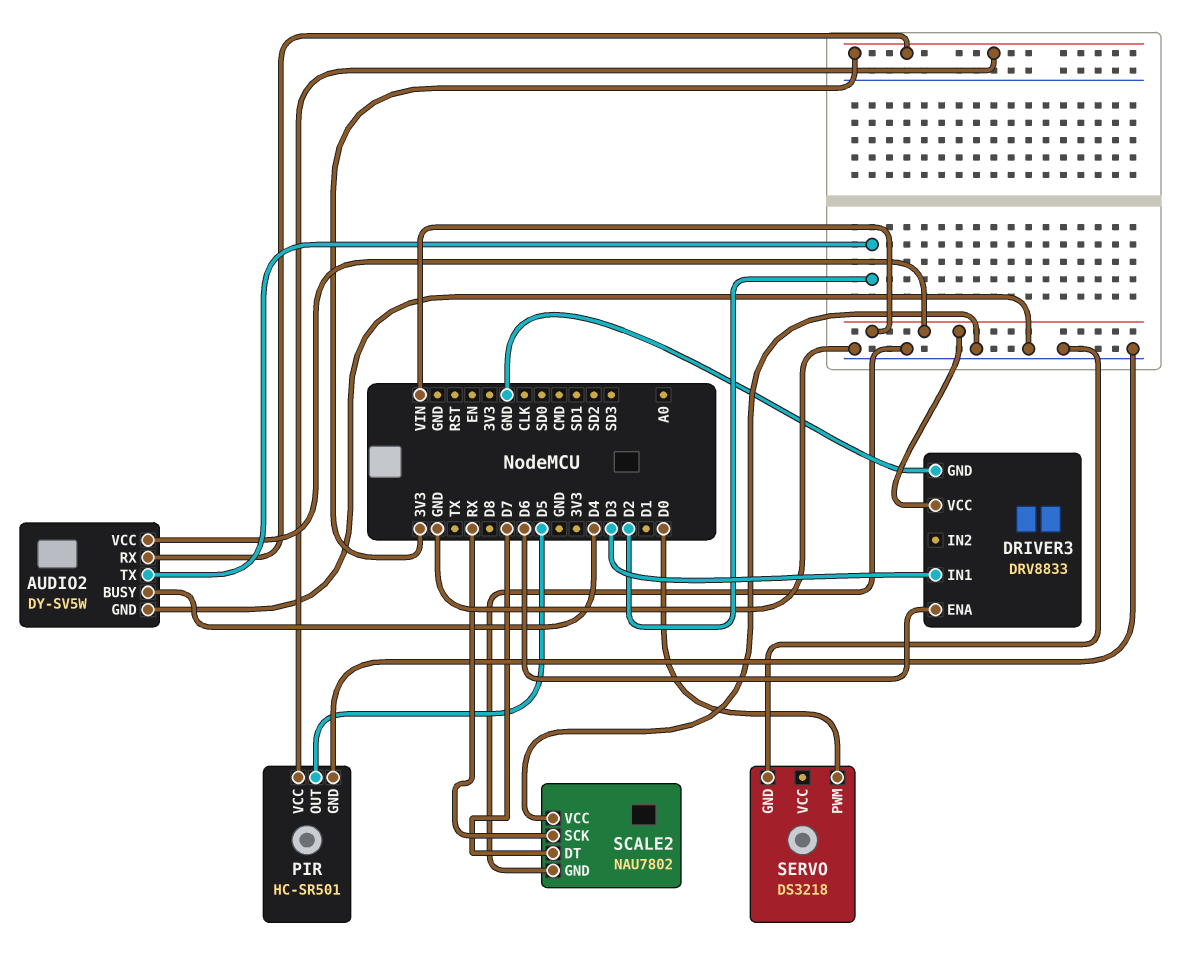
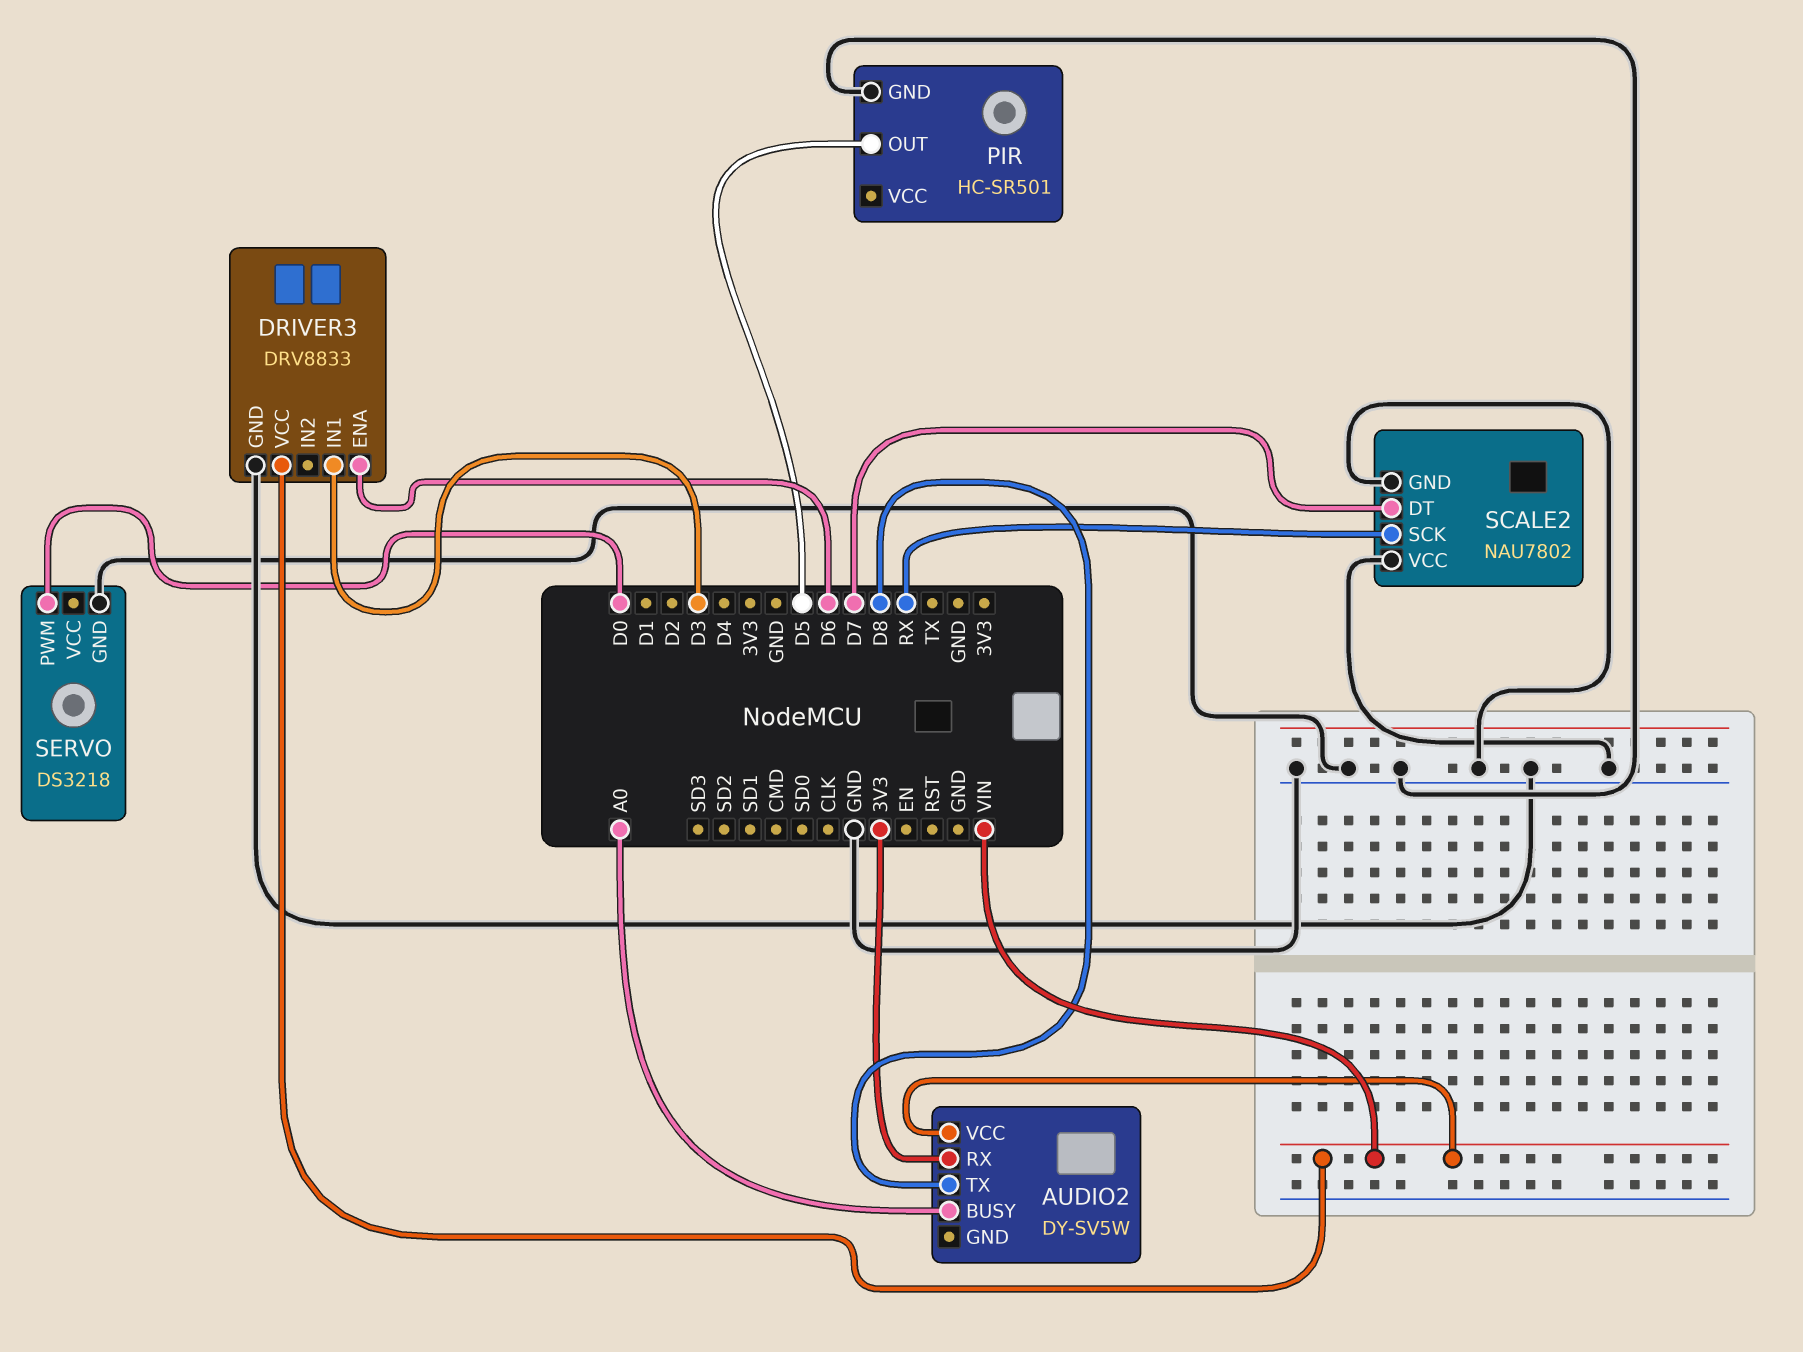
AUDIO2 pin BUSY: D4 -> A0
AUDIO2 pin GND: GND -> none
AUDIO2 pin TX: D2 -> D8
PIR pin VCC: 3V3 -> none

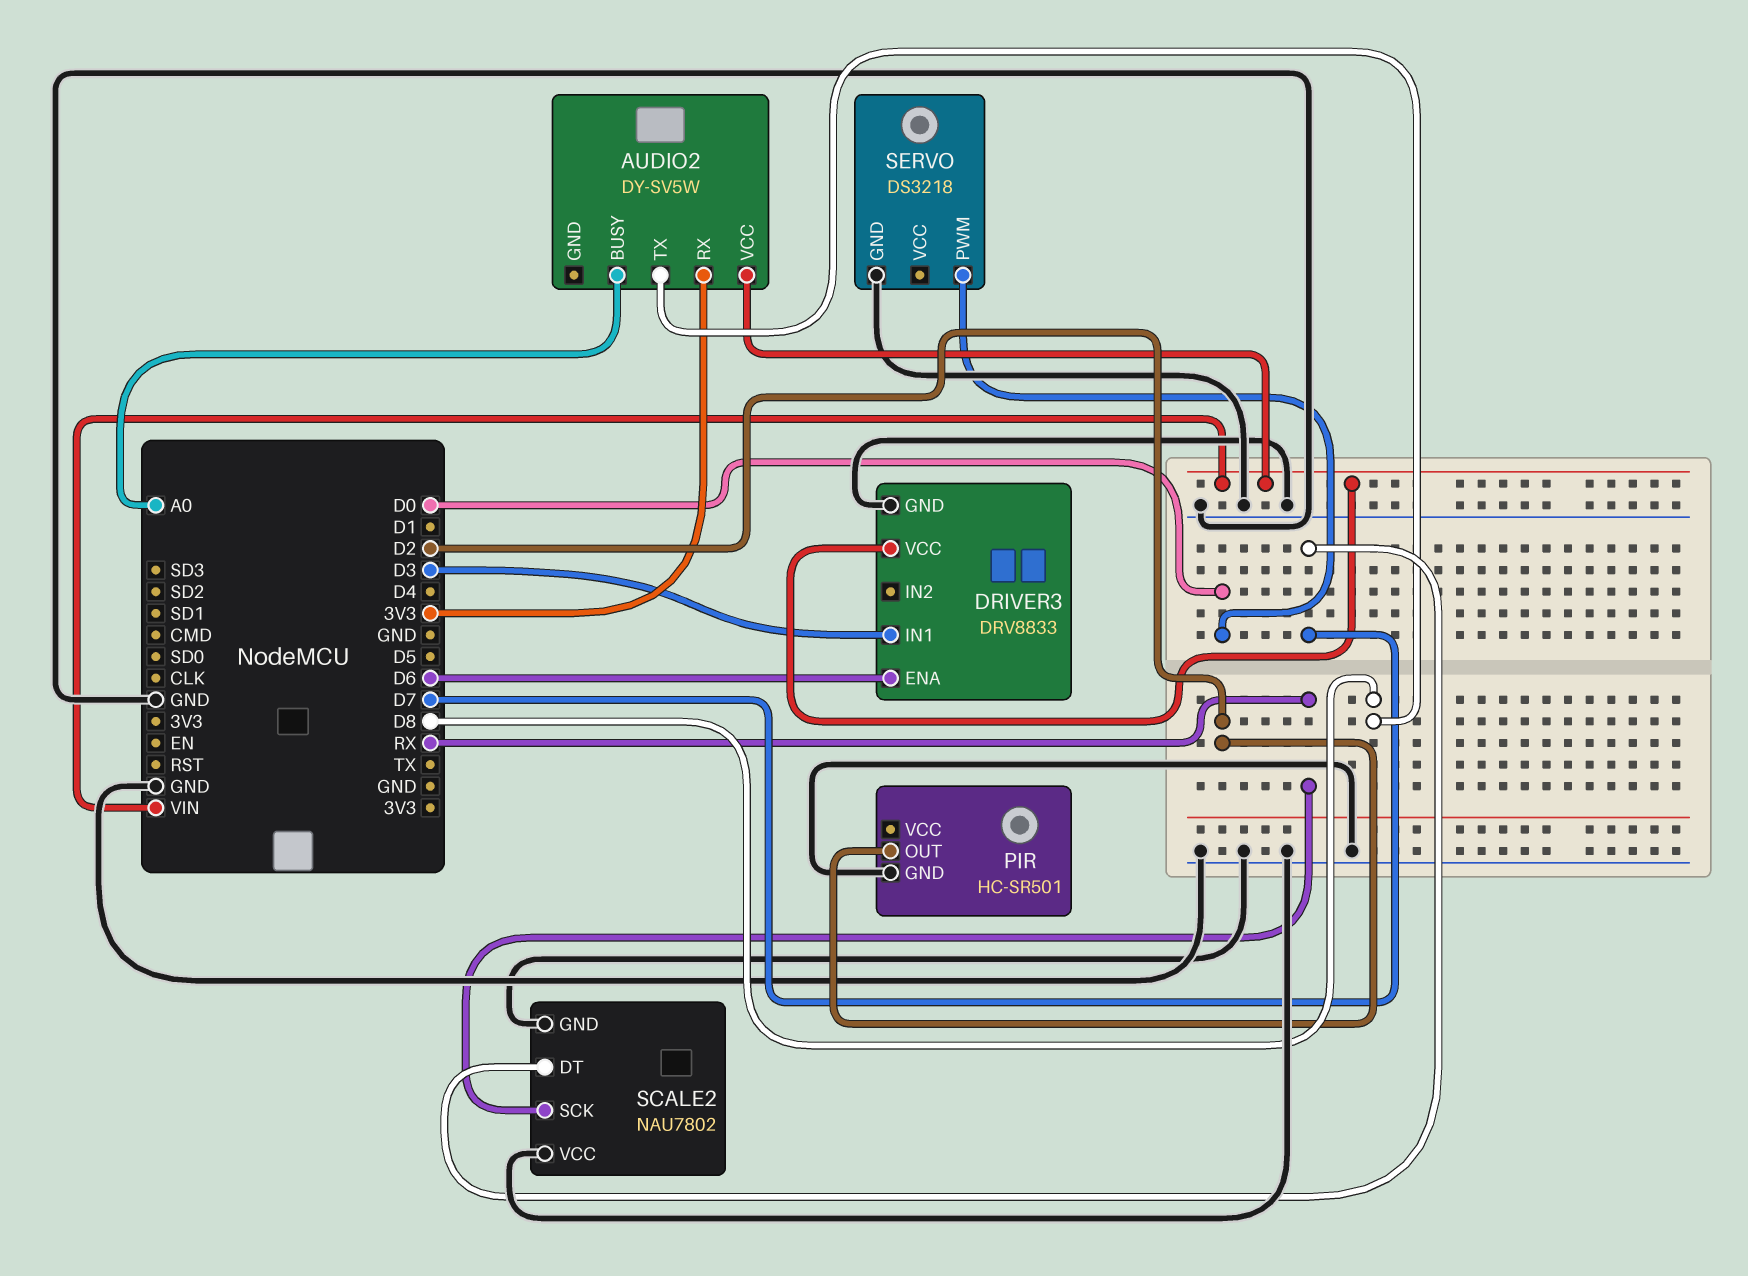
PIR pin OUT: D5 -> D2

